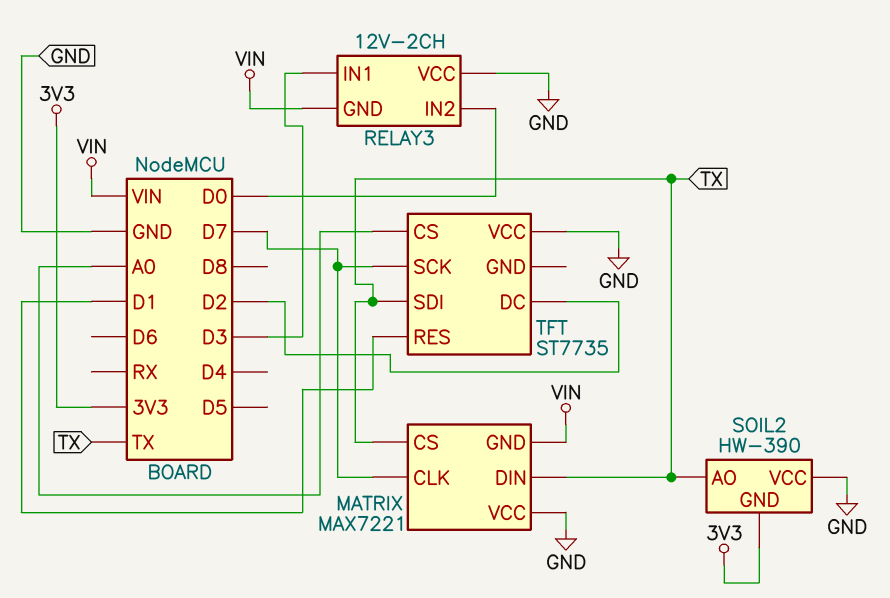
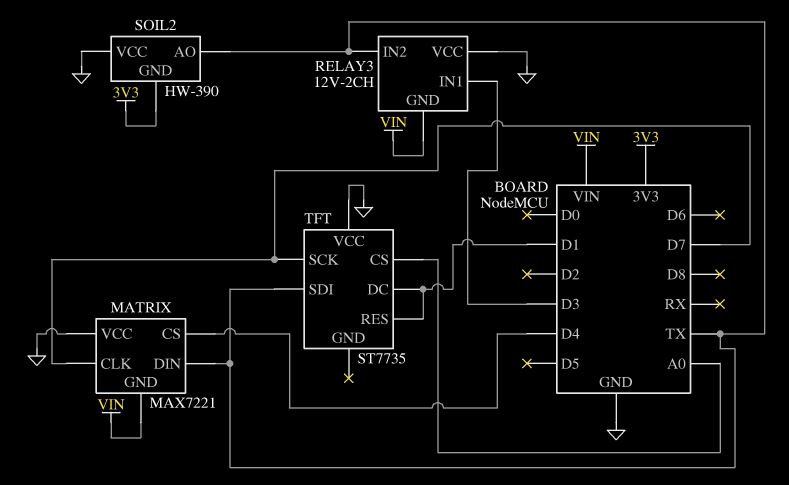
MATRIX pin CS: TX -> D4
RELAY3 pin IN2: D0 -> TX
TFT pin DC: D2 -> D1

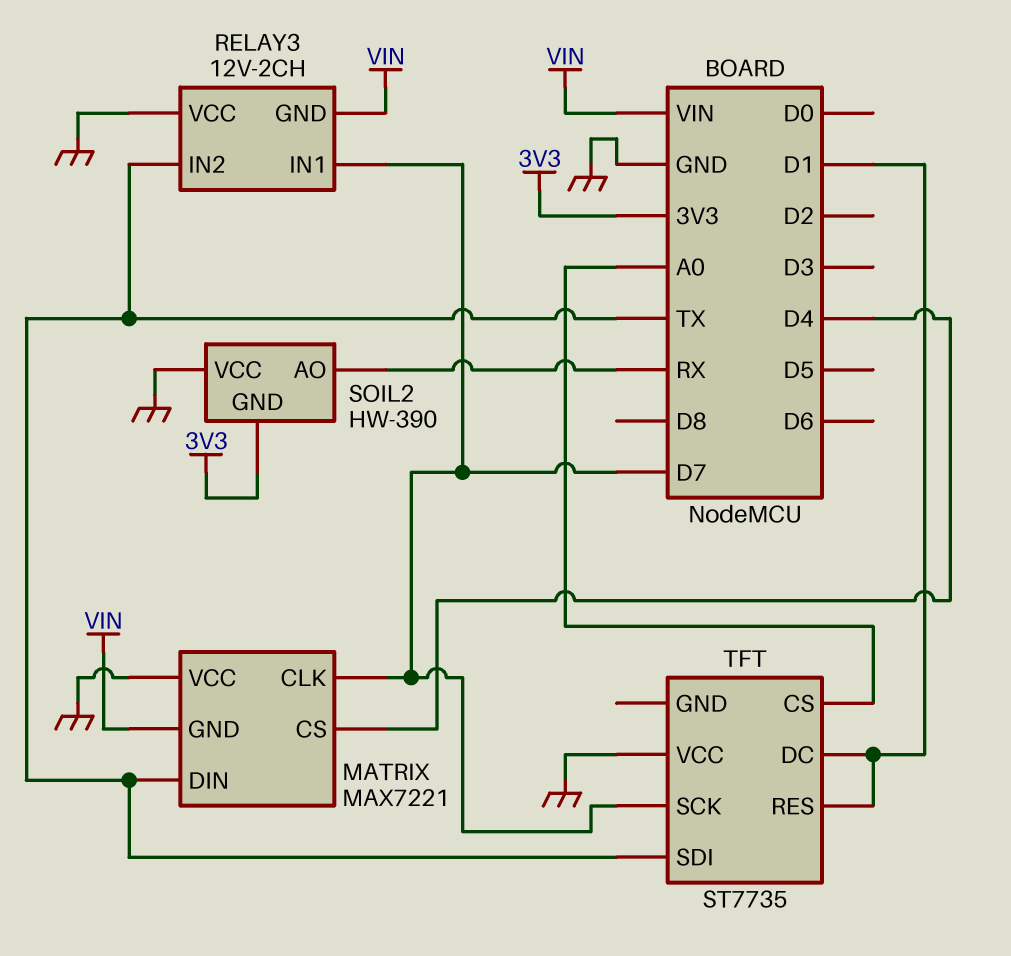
RELAY3 pin IN1: D3 -> D7
SOIL2 pin AO: TX -> RX

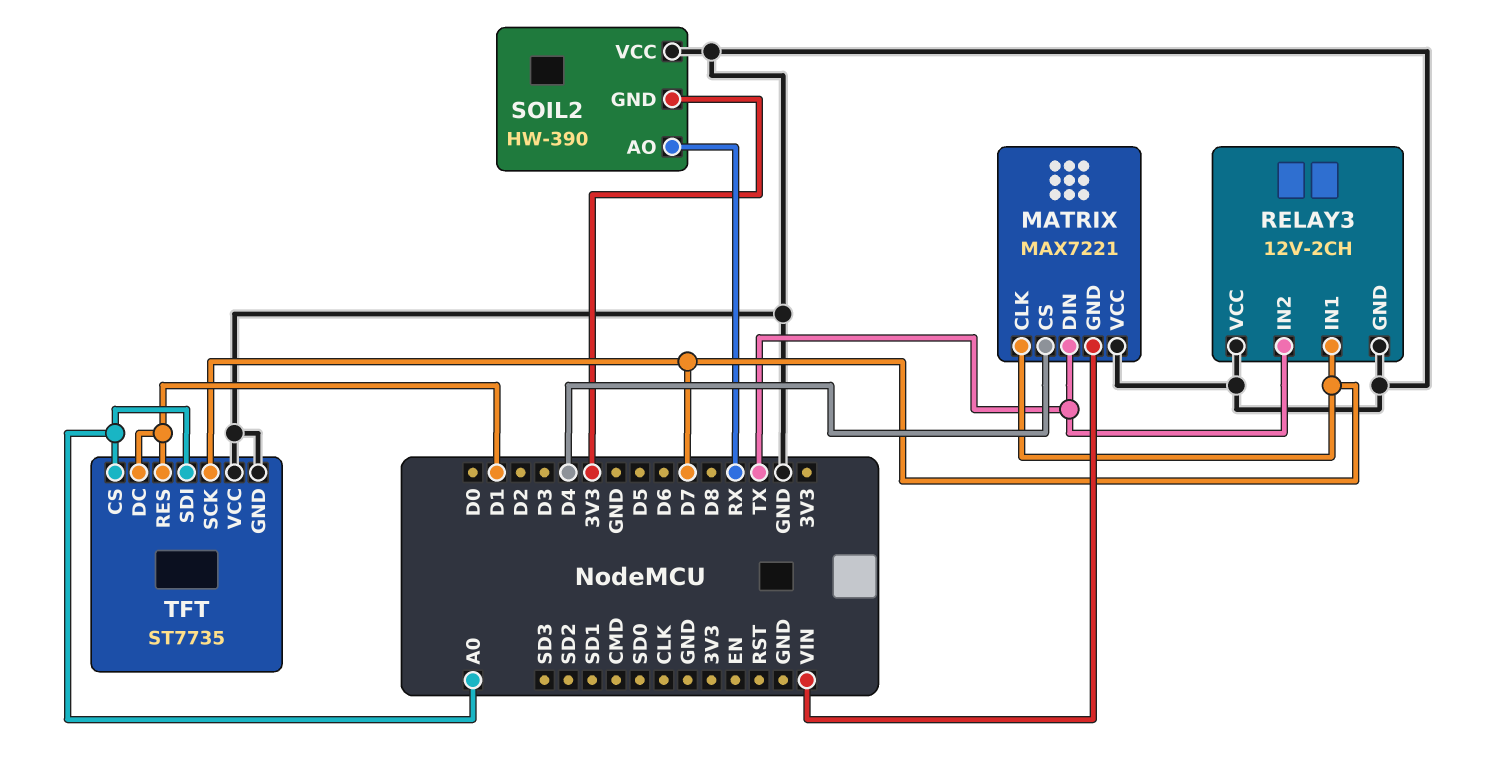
RELAY3 pin GND: VIN -> GND
TFT pin GND: none -> GND
TFT pin SDI: TX -> A0

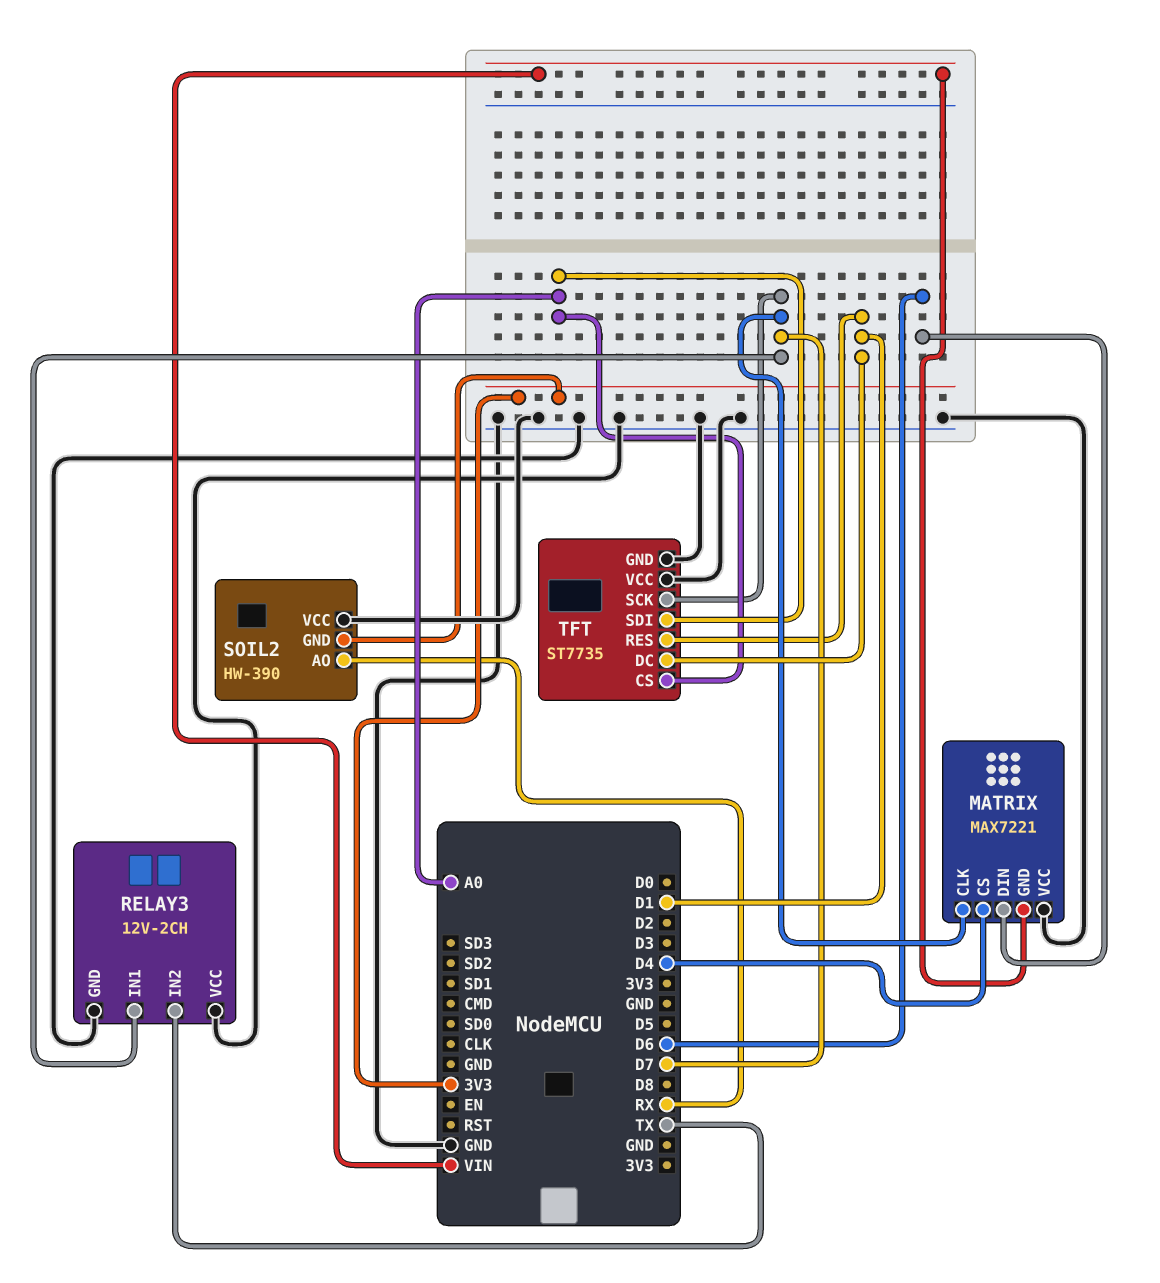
MATRIX pin DIN: TX -> D6

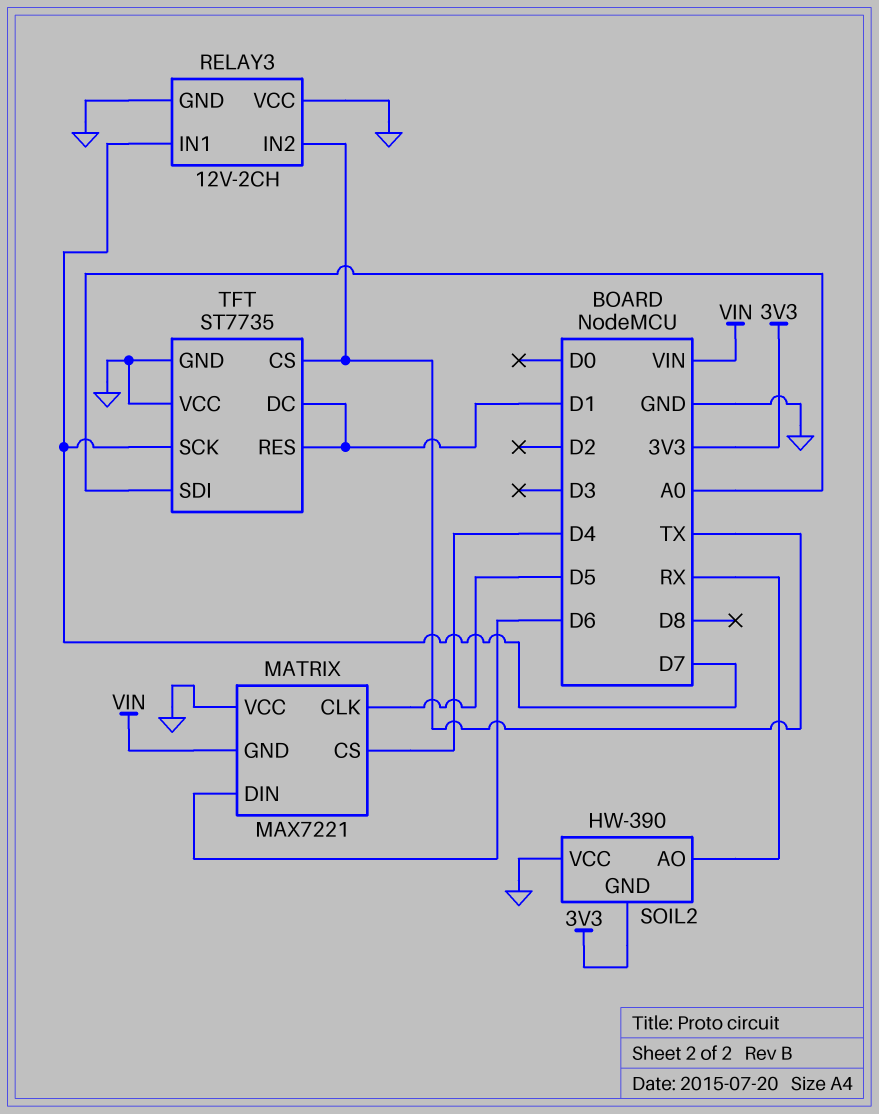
MATRIX pin CLK: D7 -> D5
TFT pin CS: A0 -> TX

